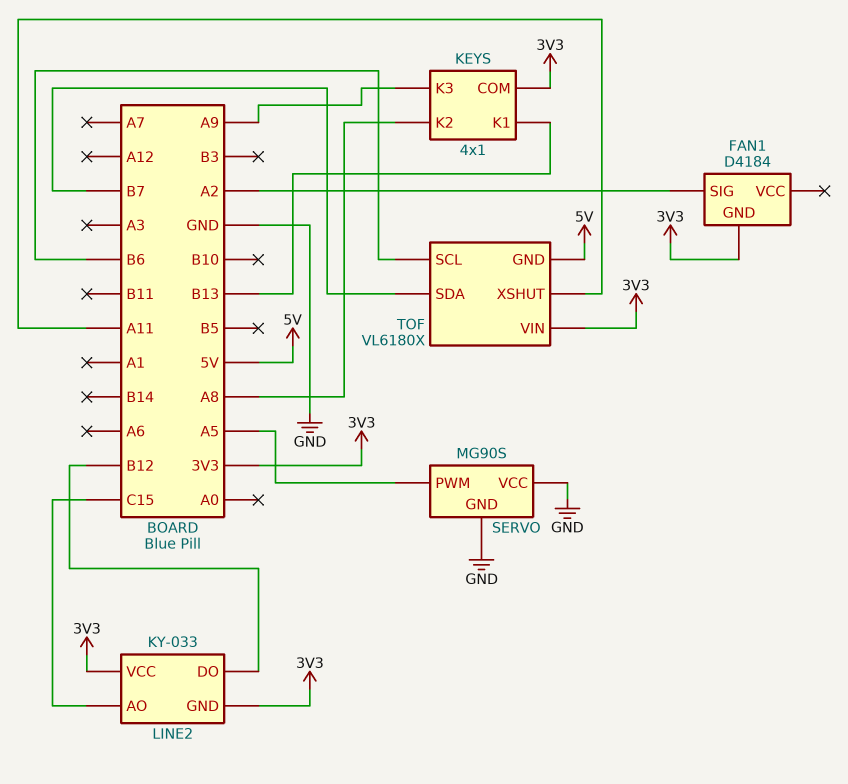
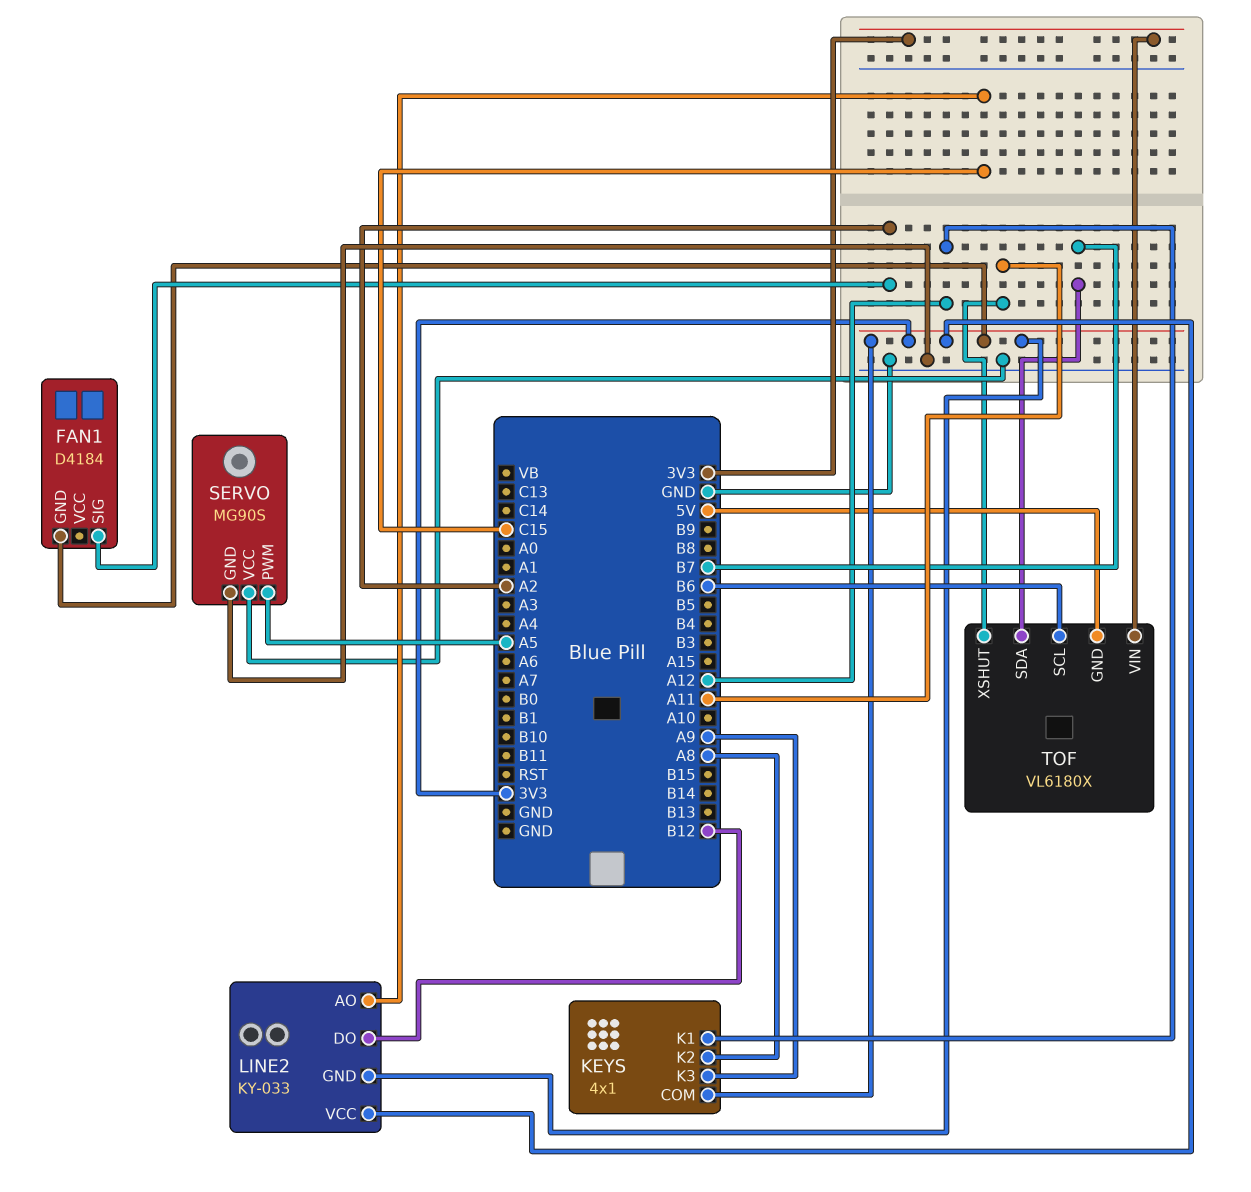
KEYS pin K1: B13 -> A12

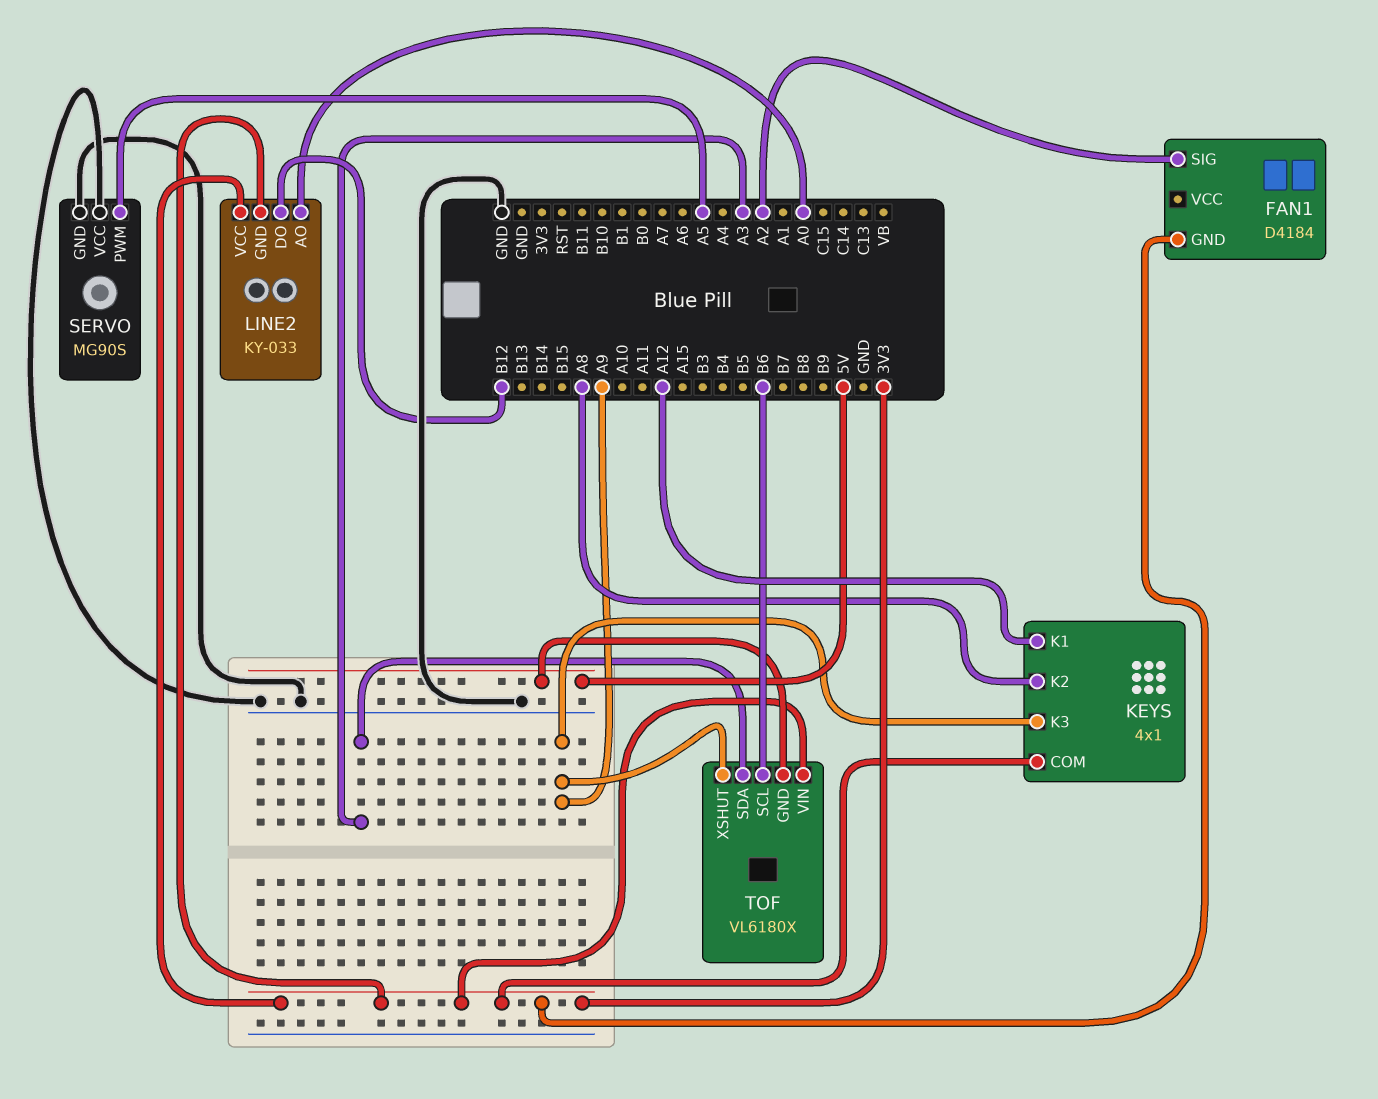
LINE2 pin AO: C15 -> A0
TOF pin SDA: B7 -> A3
TOF pin XSHUT: A11 -> A9

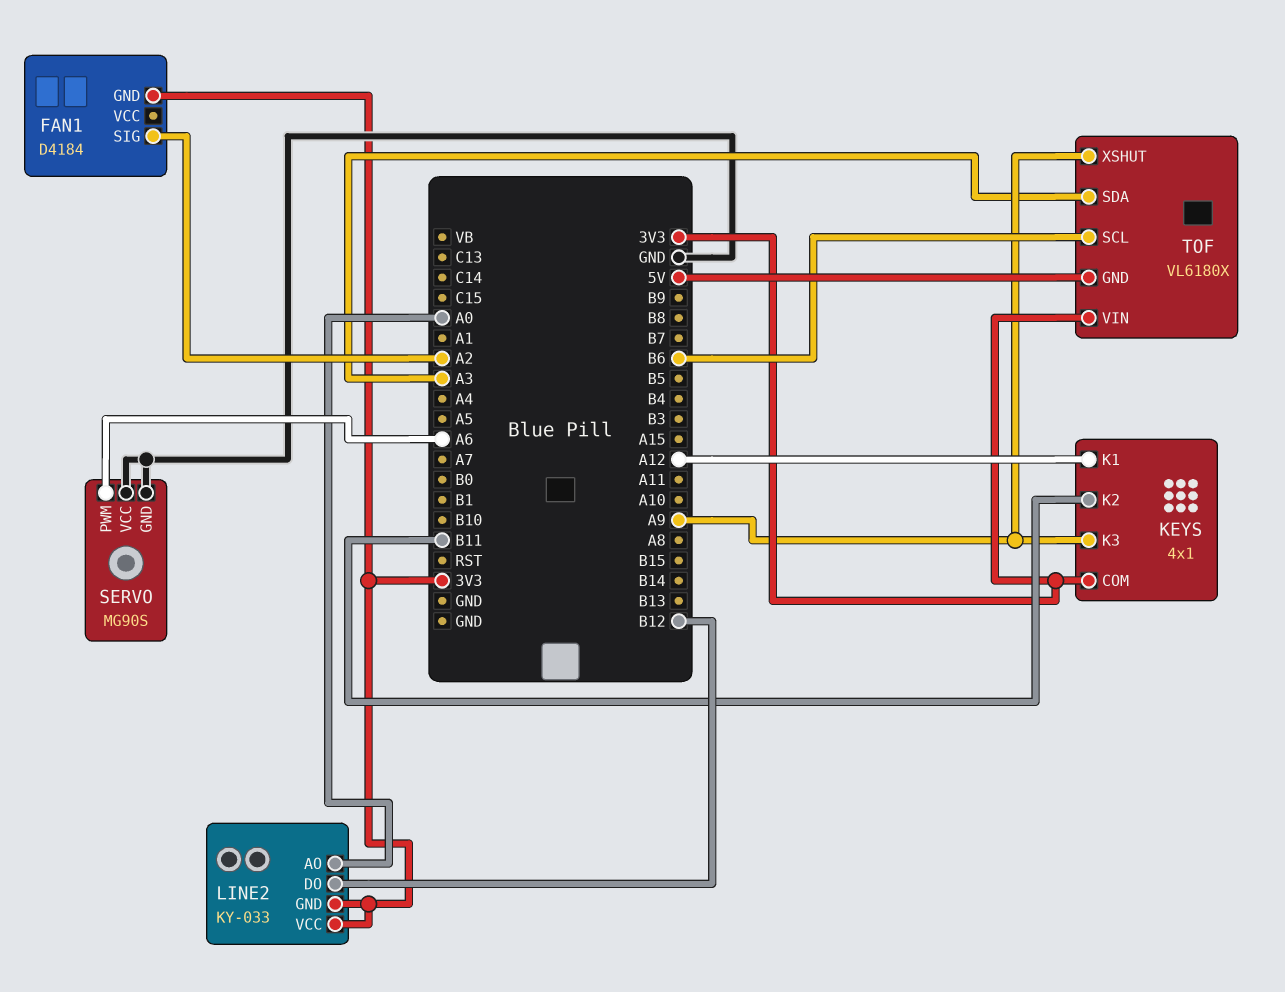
KEYS pin K2: A8 -> B11
SERVO pin PWM: A5 -> A6

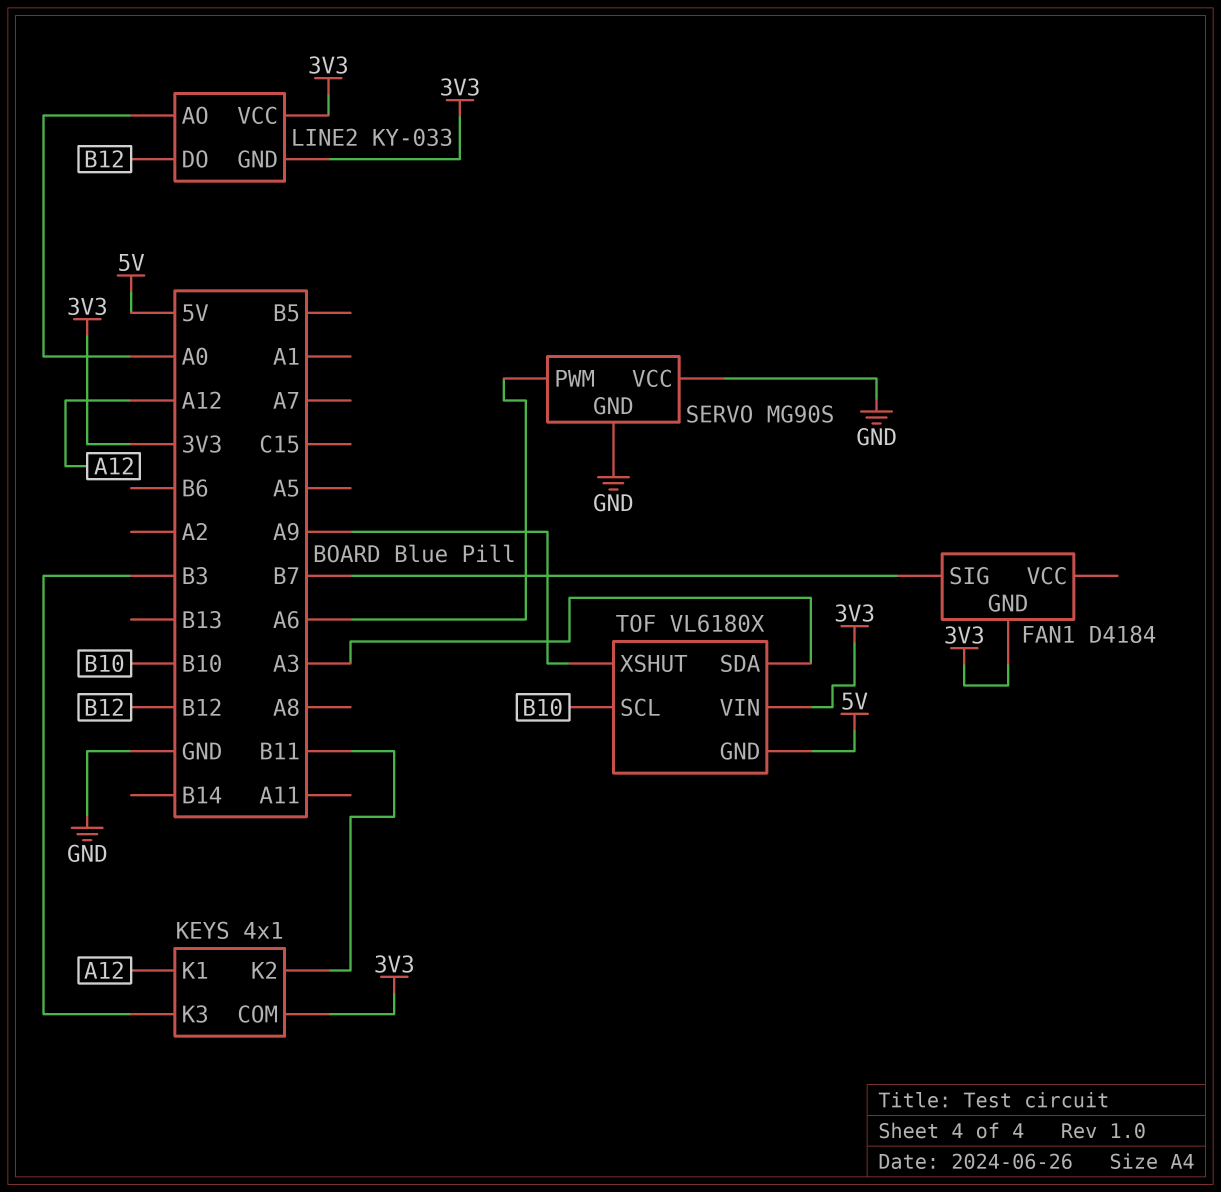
FAN1 pin SIG: A2 -> B7
KEYS pin K3: A9 -> B3
TOF pin SCL: B6 -> B10

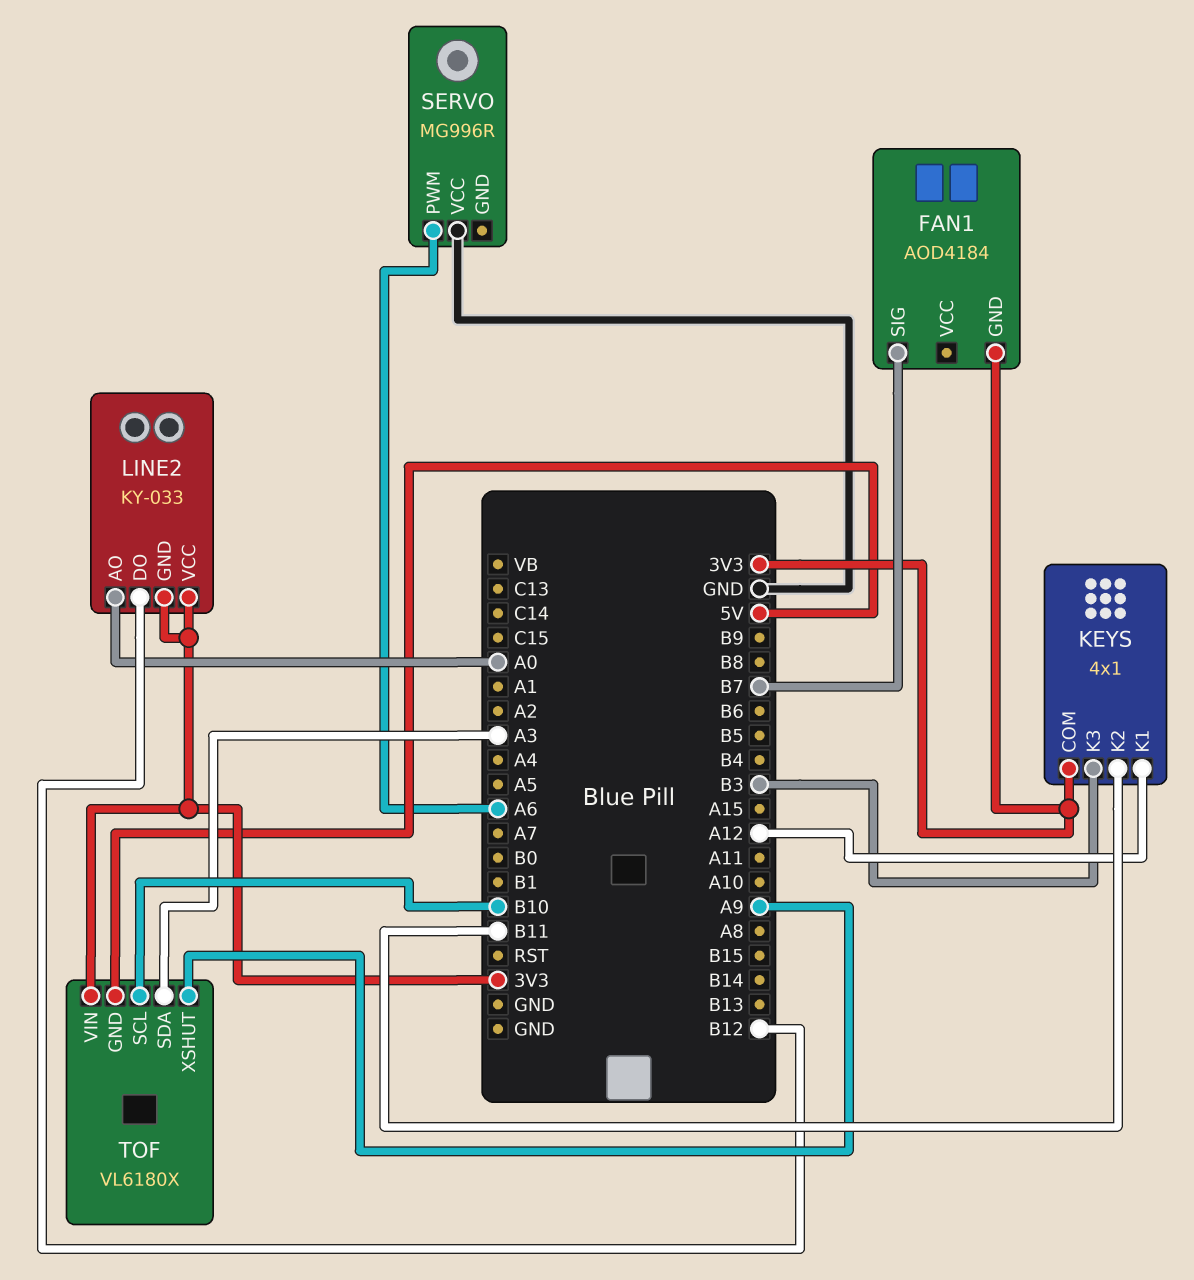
FAN1: D4184 -> AOD4184
SERVO: MG90S -> MG996R
SERVO pin GND: GND -> none

